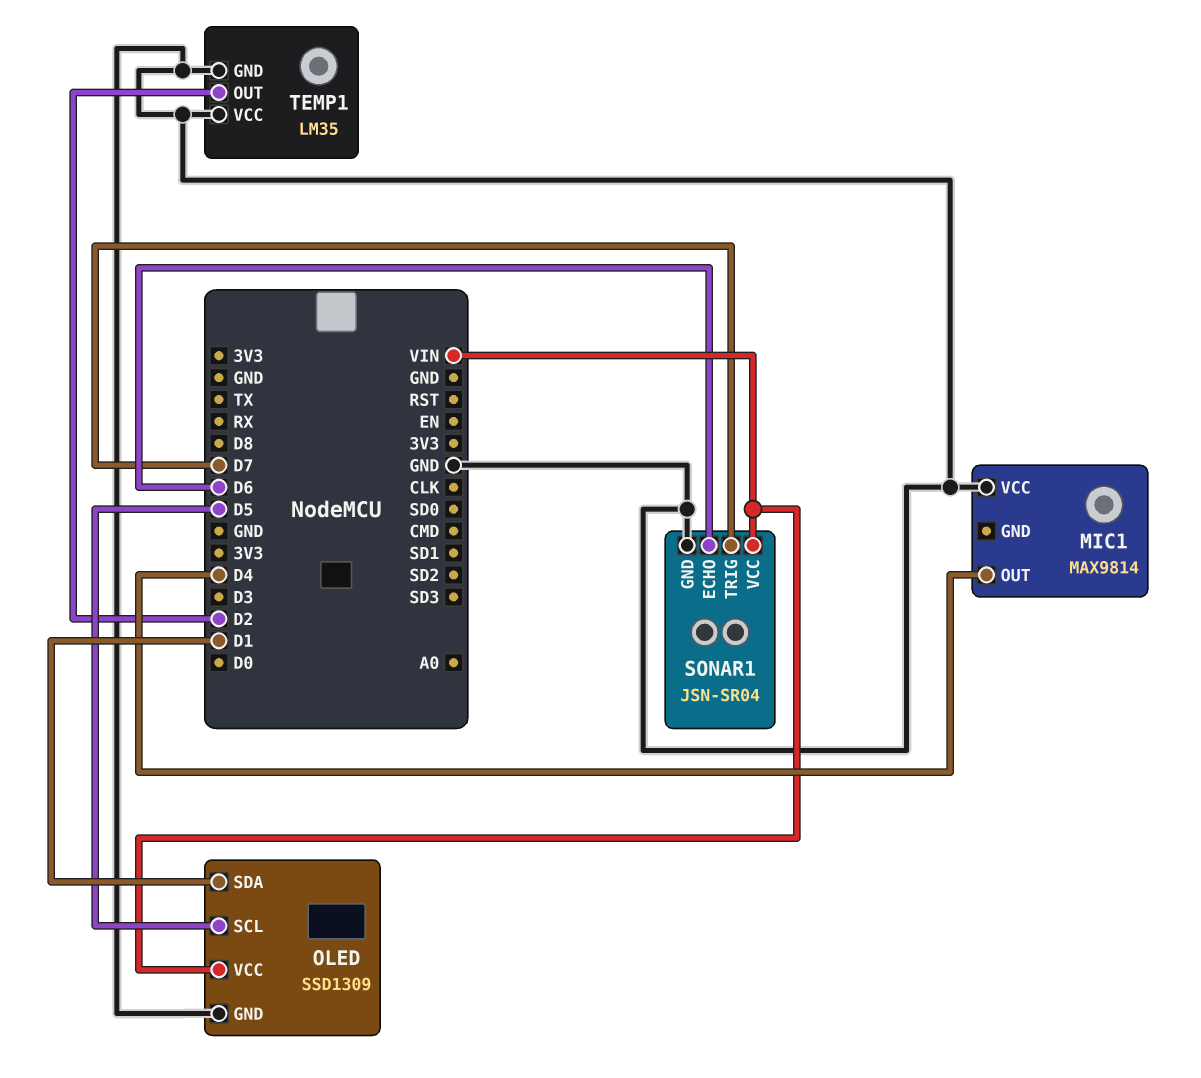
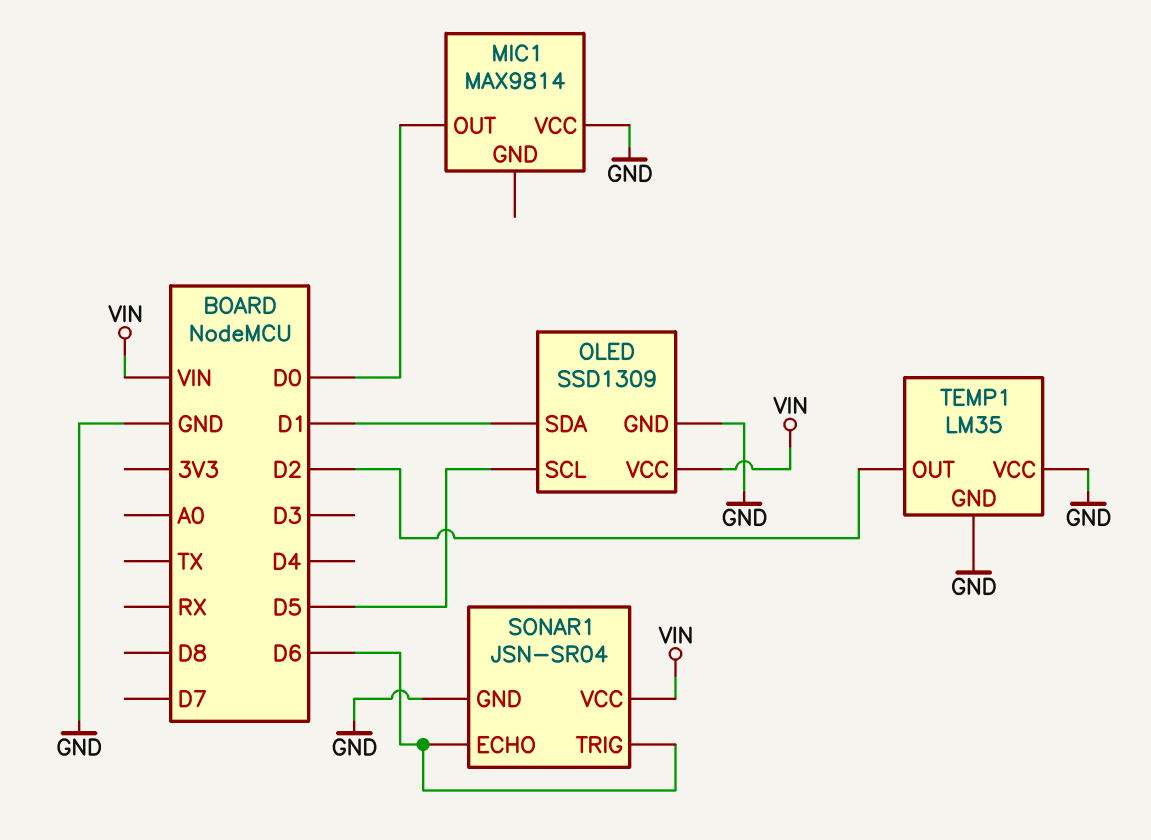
MIC1 pin OUT: D4 -> D0
SONAR1 pin TRIG: D7 -> D6

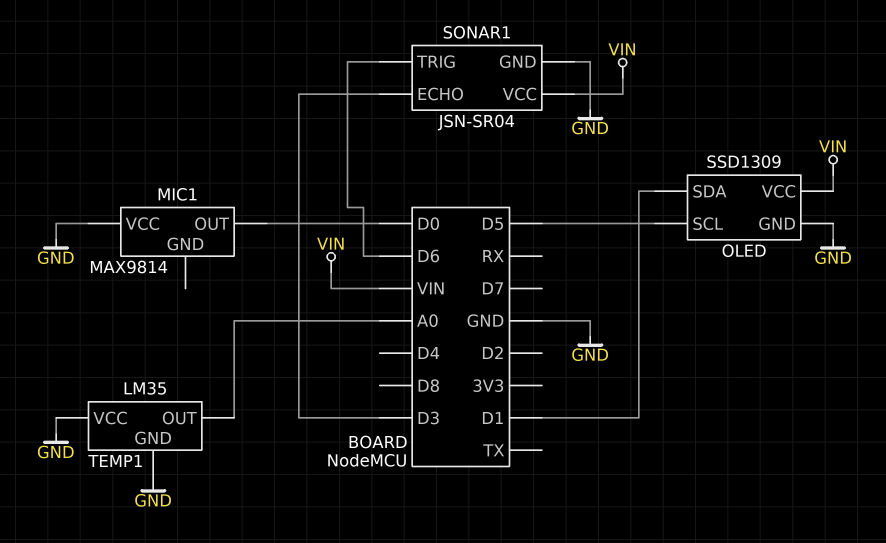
SONAR1 pin ECHO: D6 -> D3
TEMP1 pin OUT: D2 -> A0

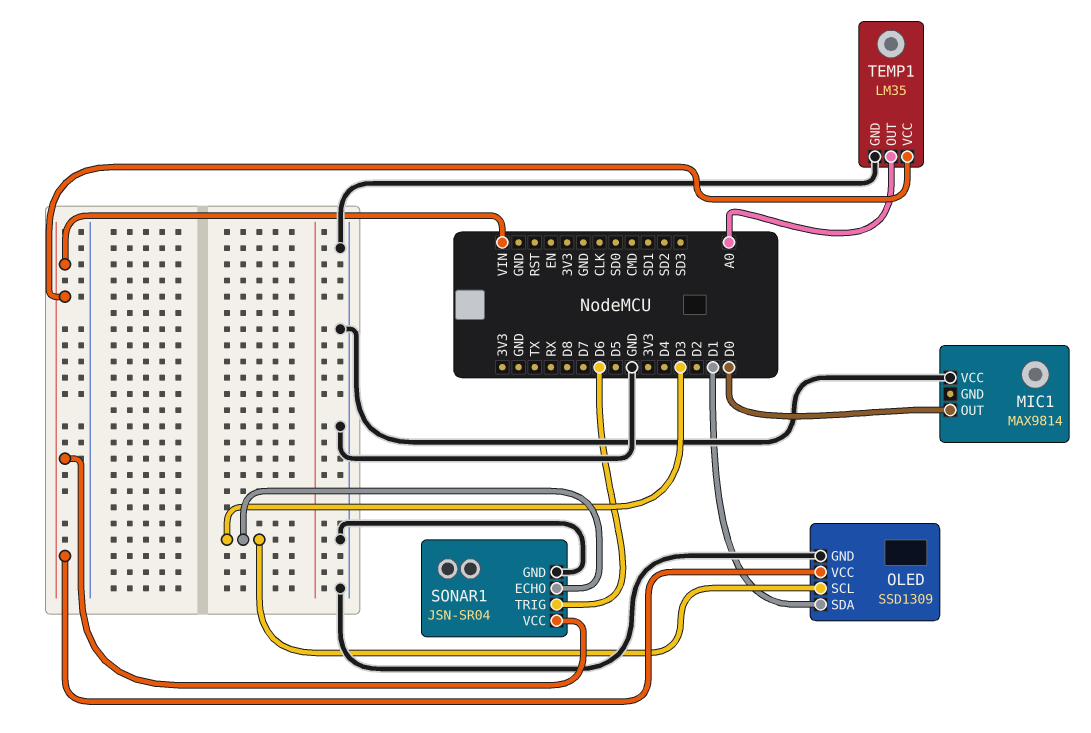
OLED pin SCL: D5 -> D3
TEMP1 pin VCC: GND -> VIN

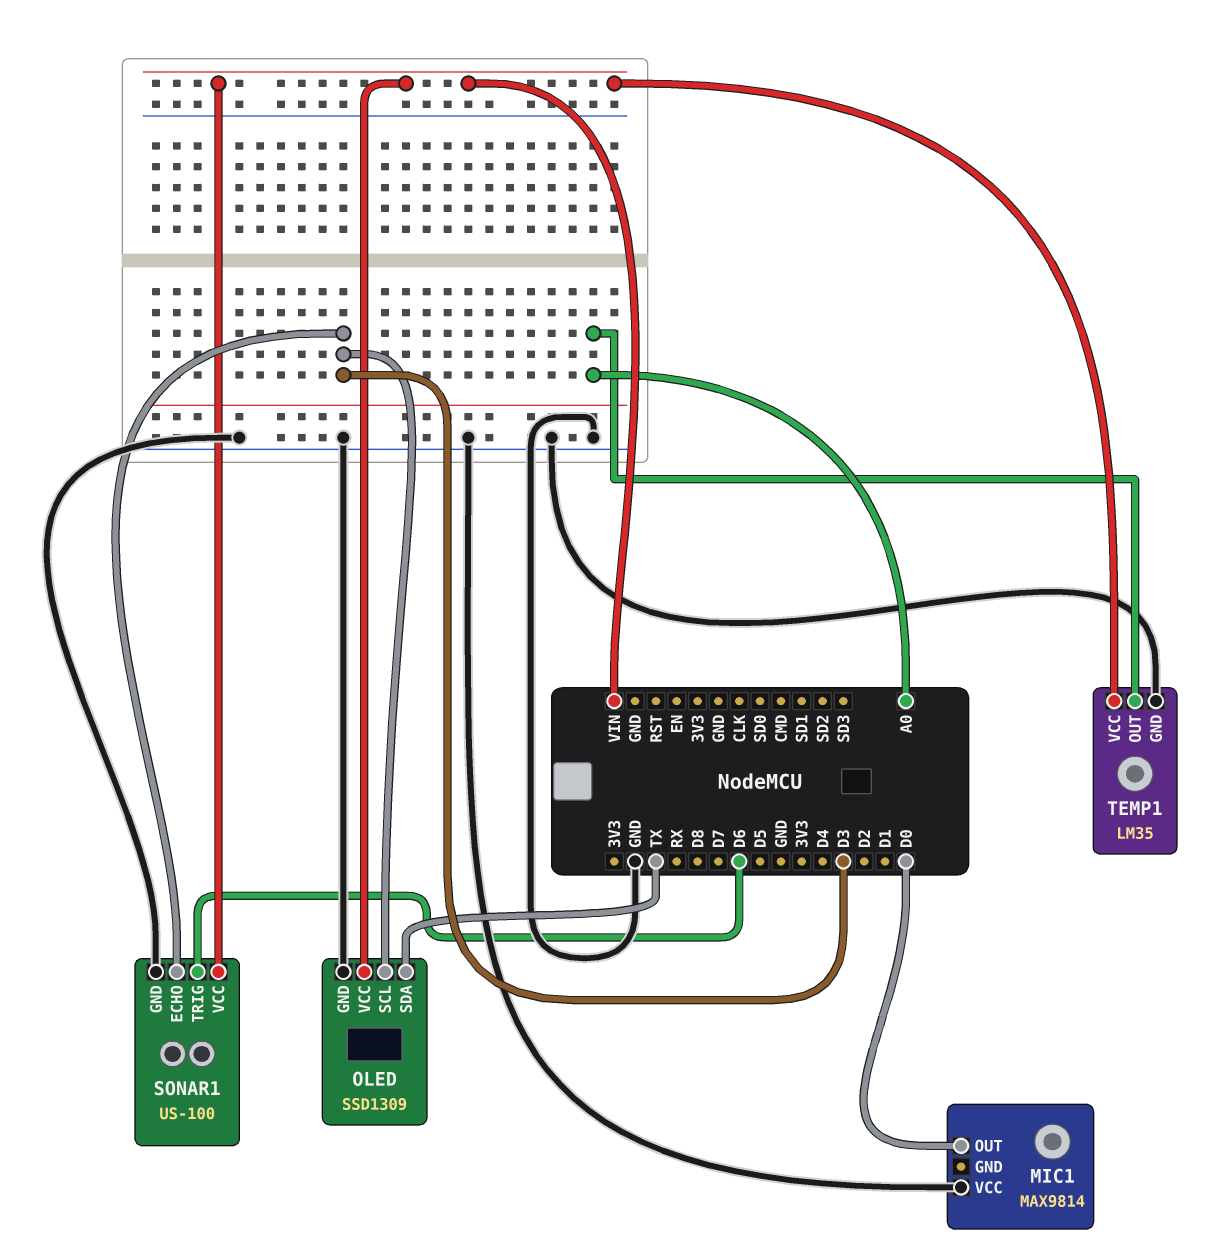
OLED pin SDA: D1 -> TX
SONAR1: JSN-SR04 -> US-100

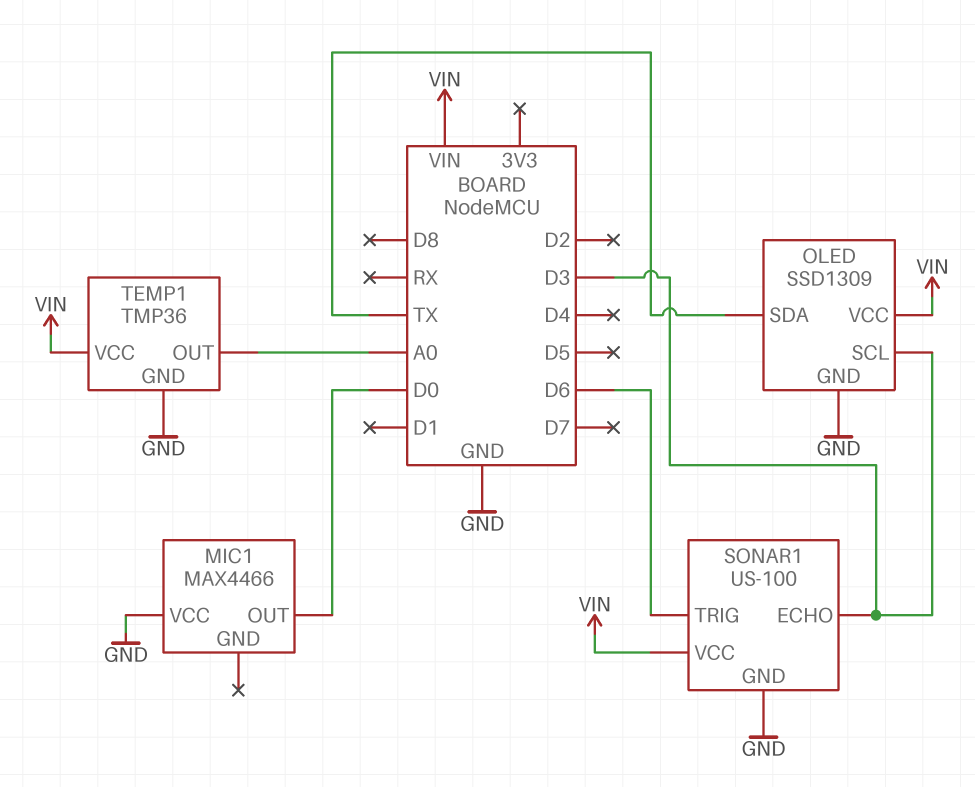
MIC1: MAX9814 -> MAX4466
TEMP1: LM35 -> TMP36

